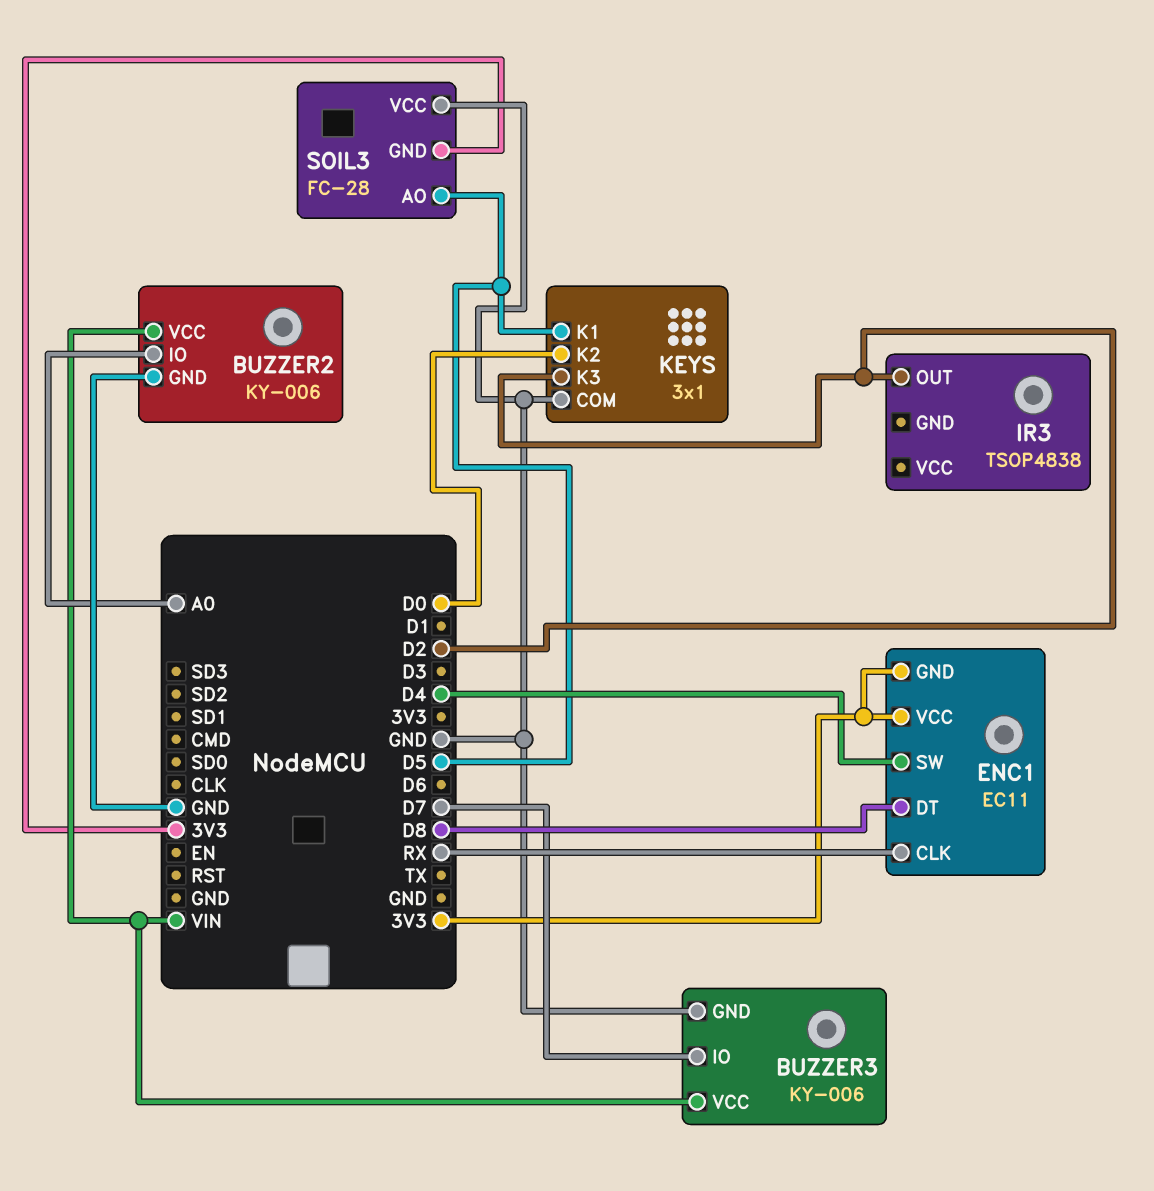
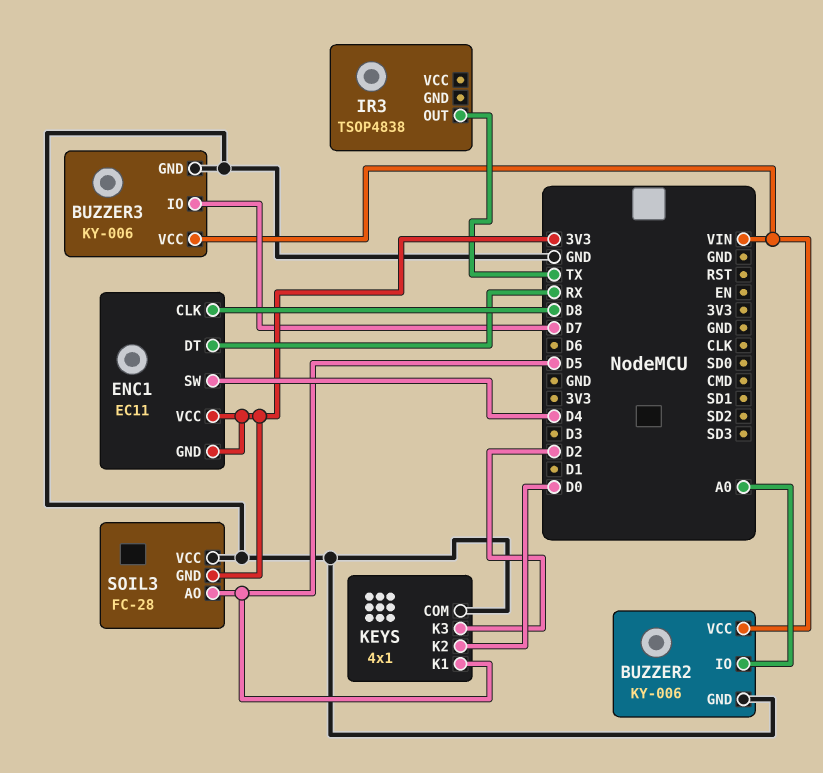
ENC1 pin CLK: RX -> D8
ENC1 pin DT: D8 -> RX
IR3 pin OUT: D2 -> TX
KEYS: 3x1 -> 4x1

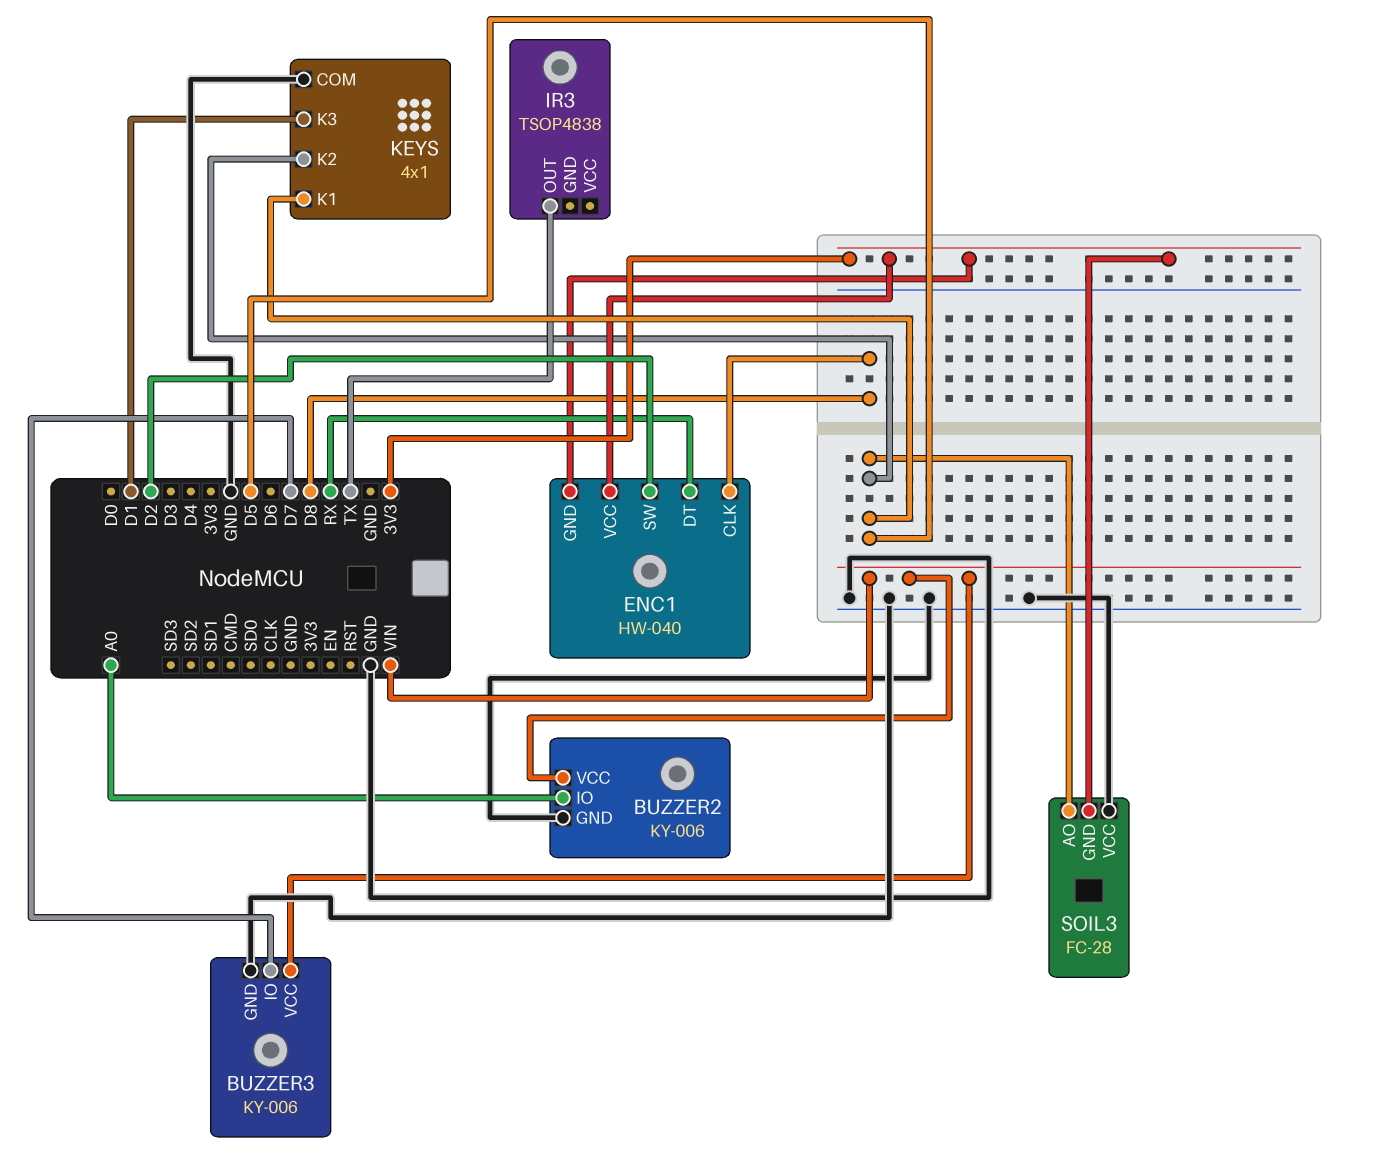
ENC1: EC11 -> HW-040
ENC1 pin SW: D4 -> D2
KEYS pin K2: D0 -> D5
KEYS pin K3: D2 -> D1

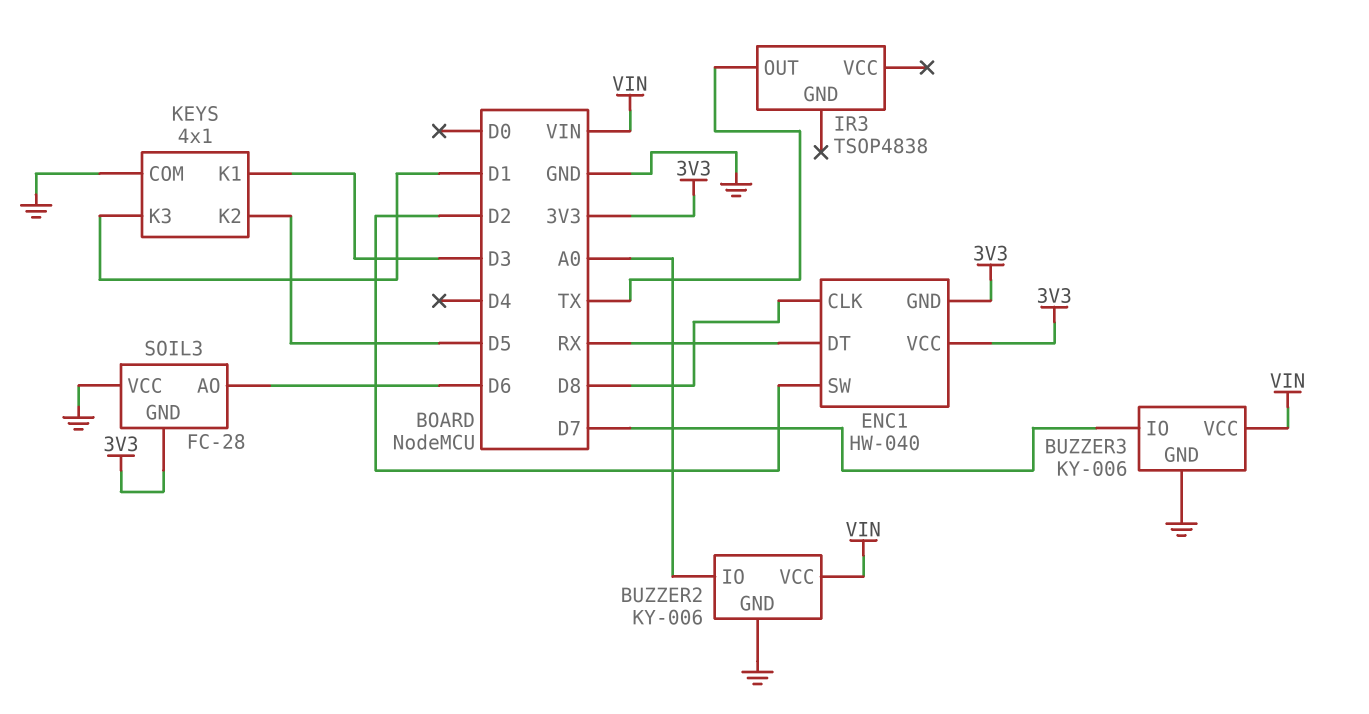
KEYS pin K1: D5 -> D3
SOIL3 pin AO: D5 -> D6

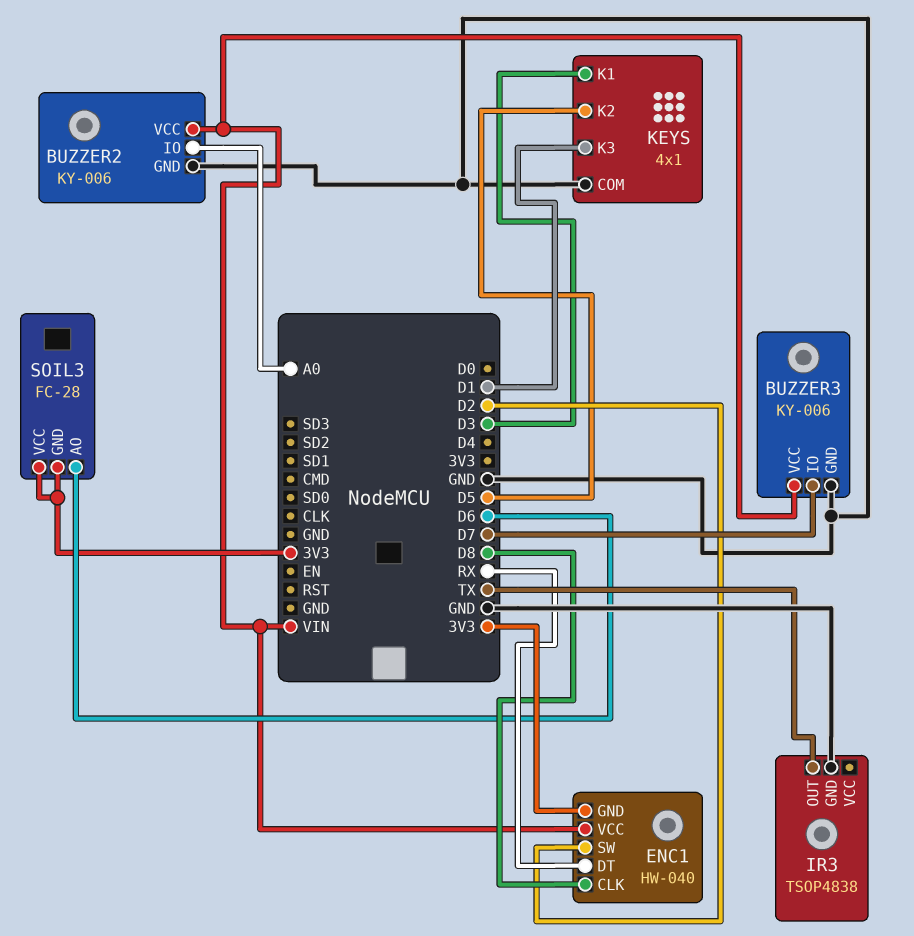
ENC1 pin VCC: 3V3 -> VIN
IR3 pin GND: none -> GND
SOIL3 pin VCC: GND -> 3V3

